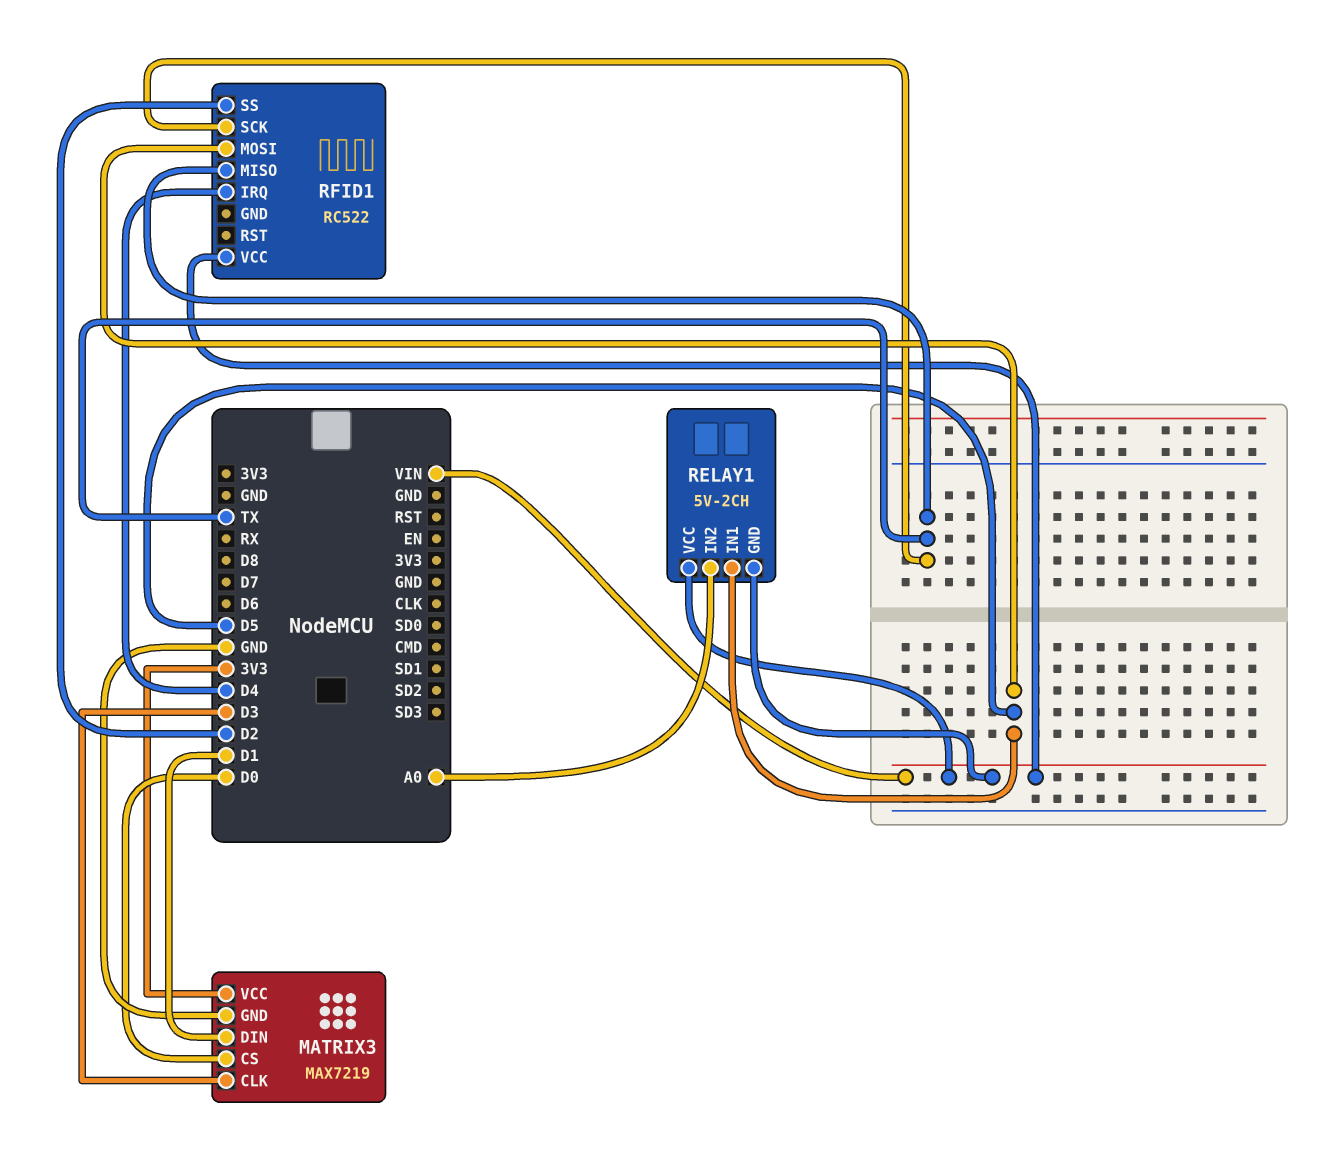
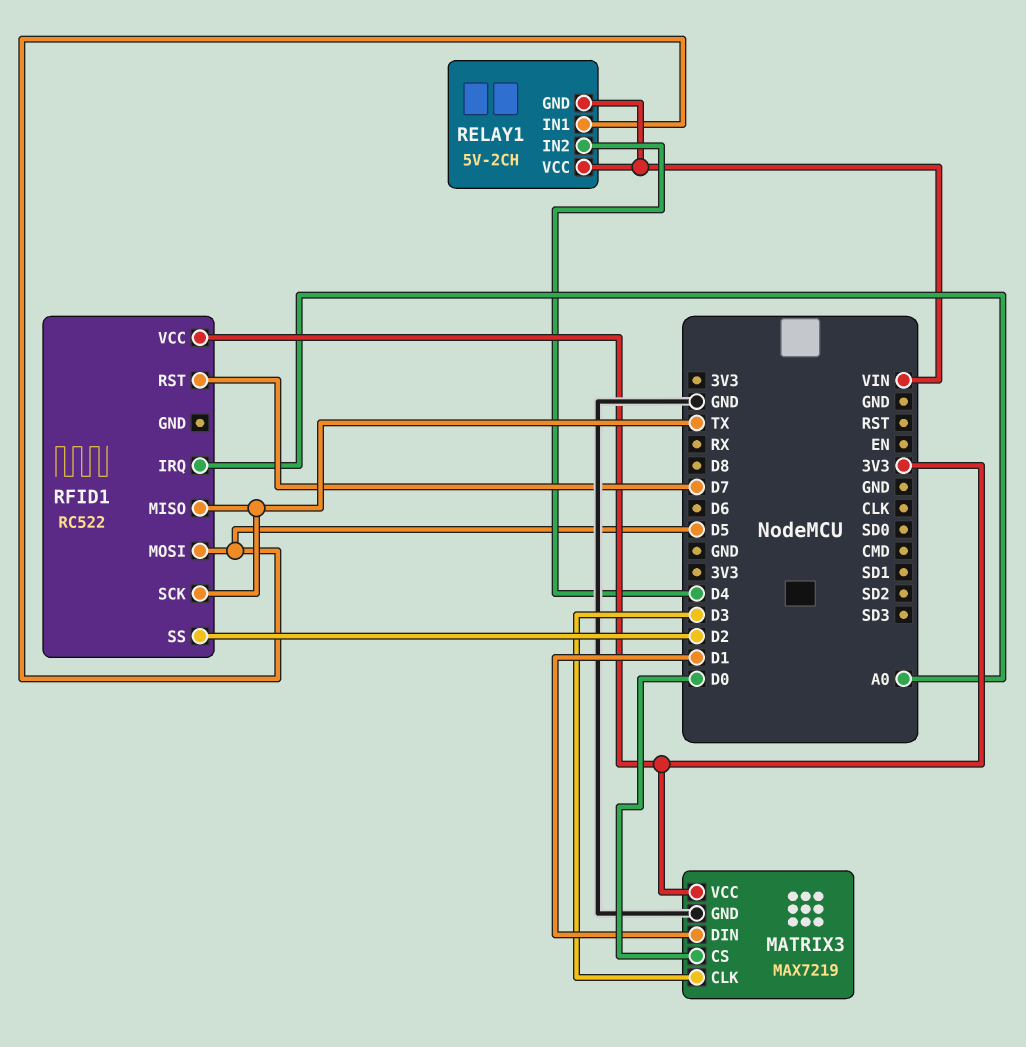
RELAY1 pin IN2: A0 -> D4
RFID1 pin IRQ: D4 -> A0
RFID1 pin RST: none -> D7
RFID1 pin VCC: VIN -> 3V3

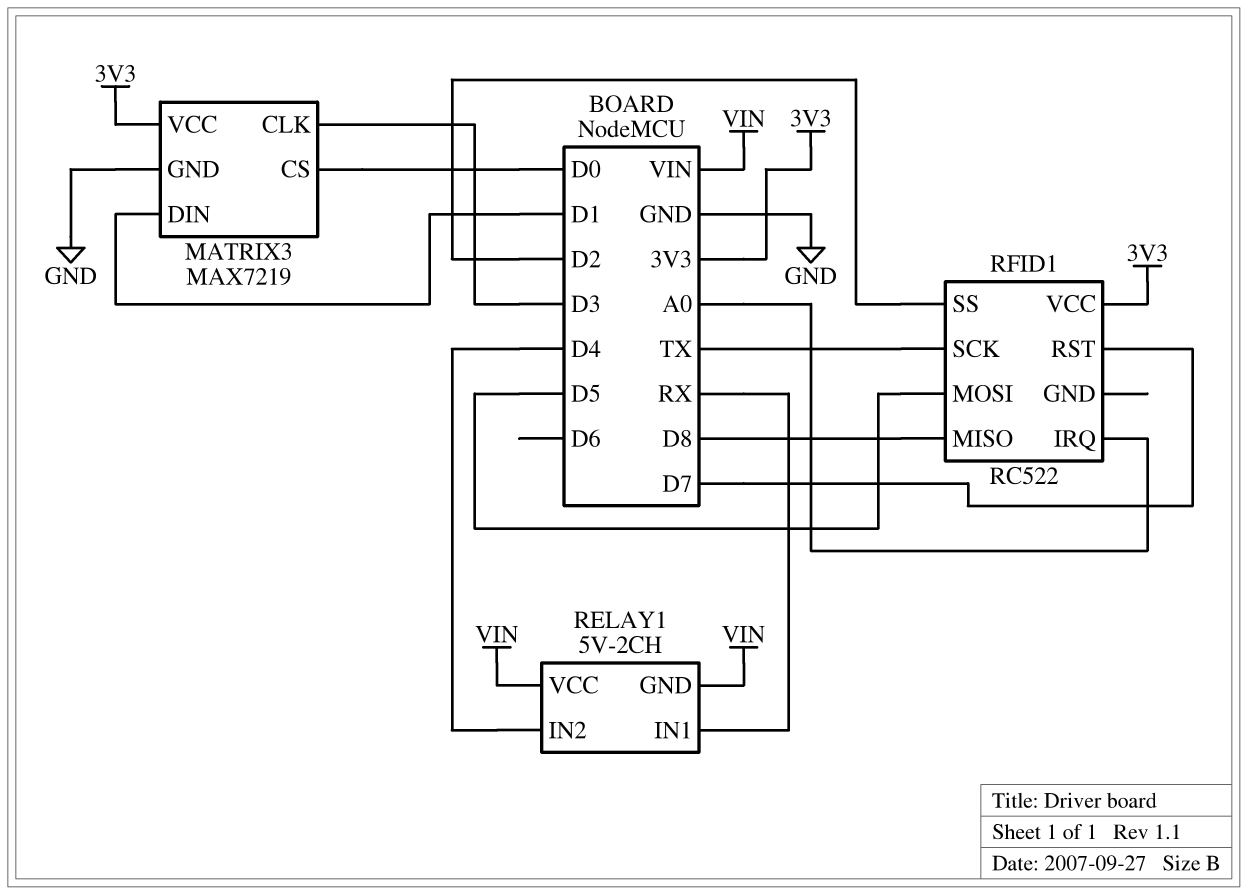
RELAY1 pin IN1: D5 -> RX
RFID1 pin MISO: TX -> D8

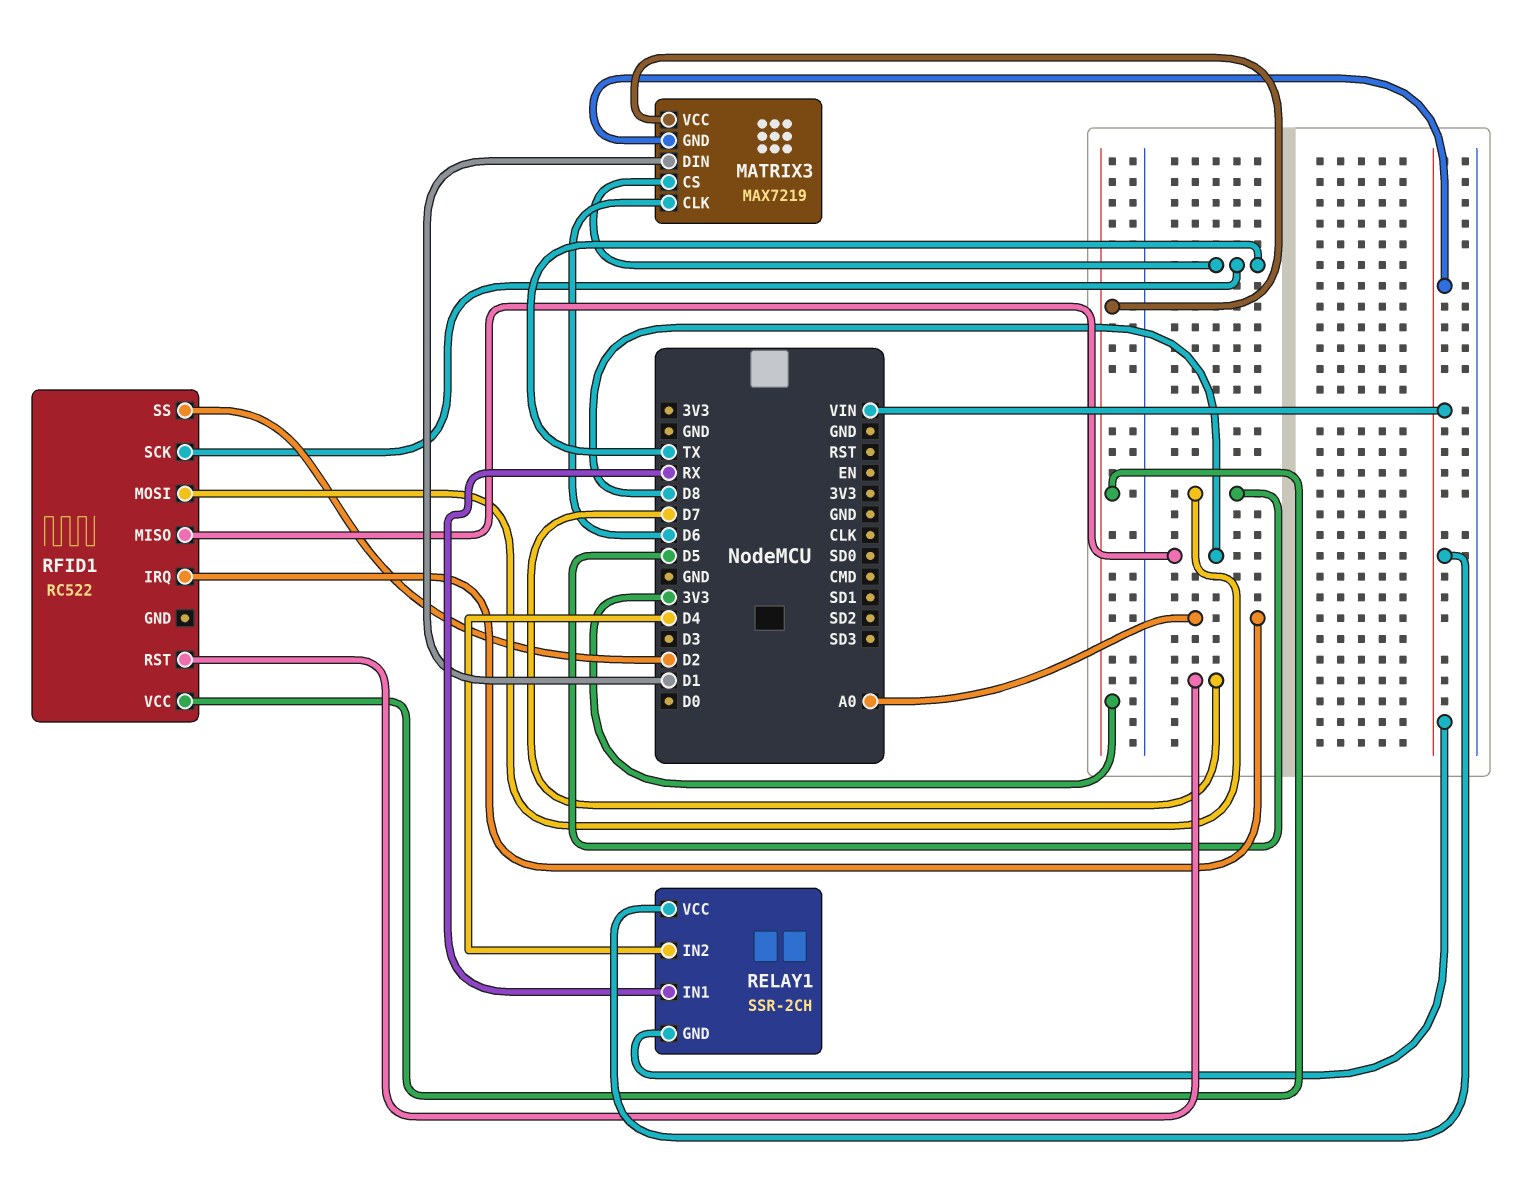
MATRIX3 pin CLK: D3 -> D6
MATRIX3 pin CS: D0 -> TX
MATRIX3 pin GND: GND -> VIN
RELAY1: 5V-2CH -> SSR-2CH

